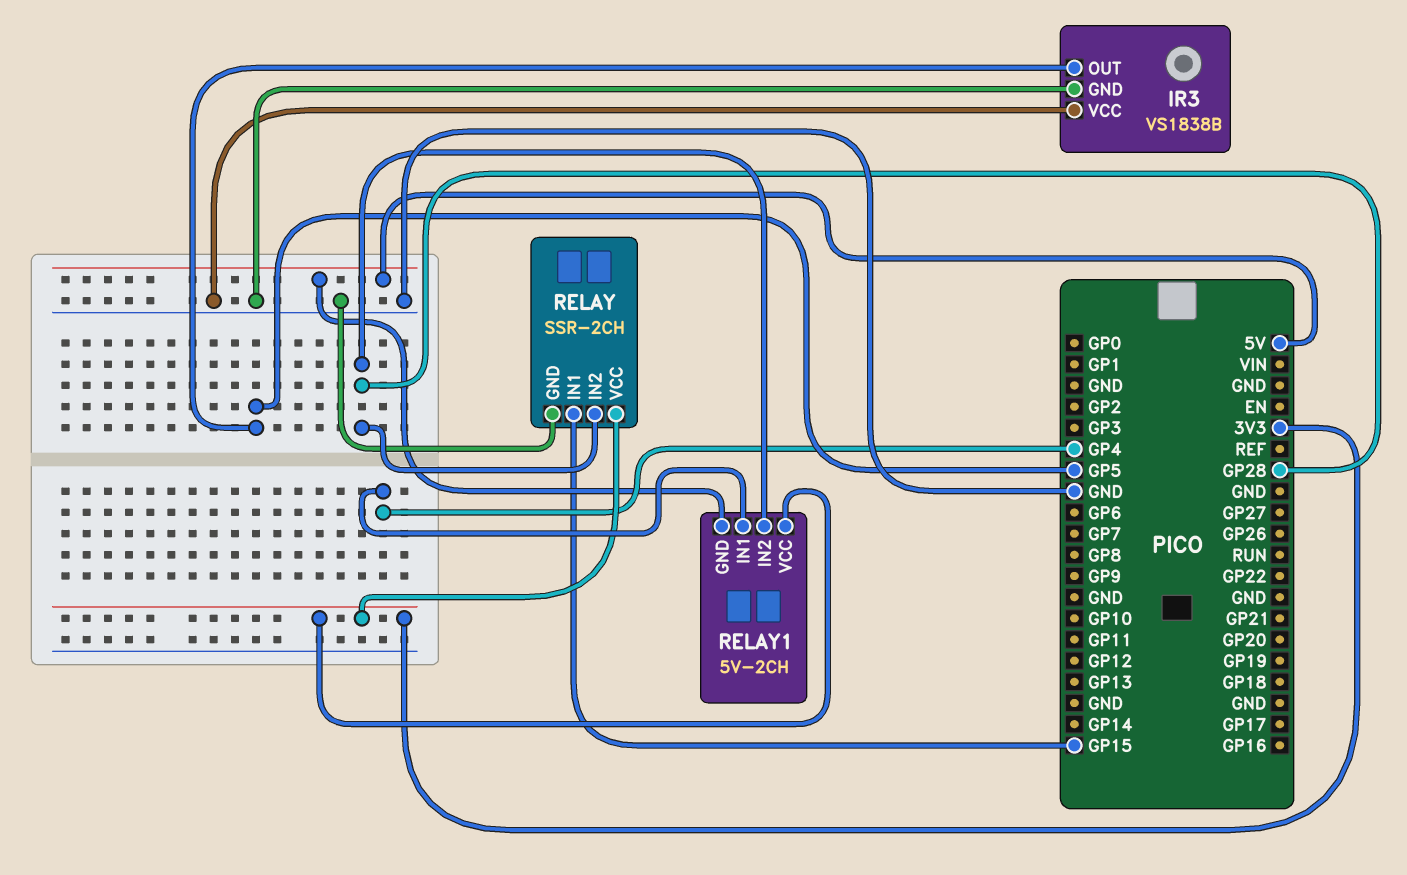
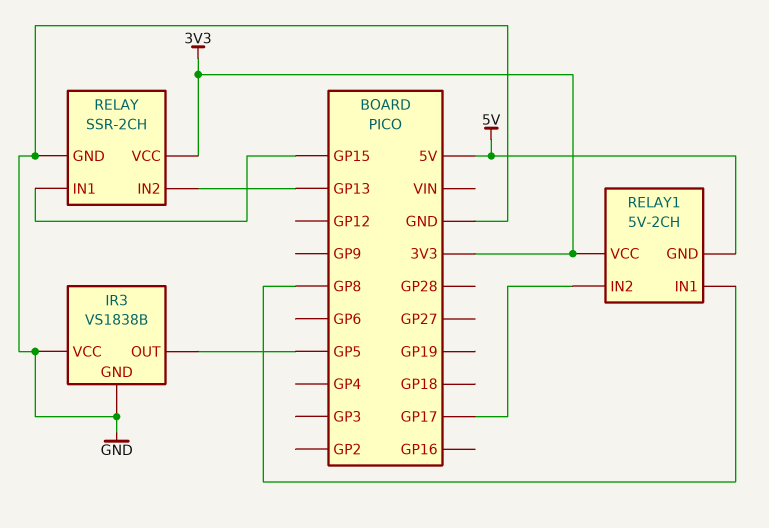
RELAY pin IN2: GP28 -> GP13
RELAY1 pin IN1: GP4 -> GP8
RELAY1 pin IN2: GP28 -> GP17

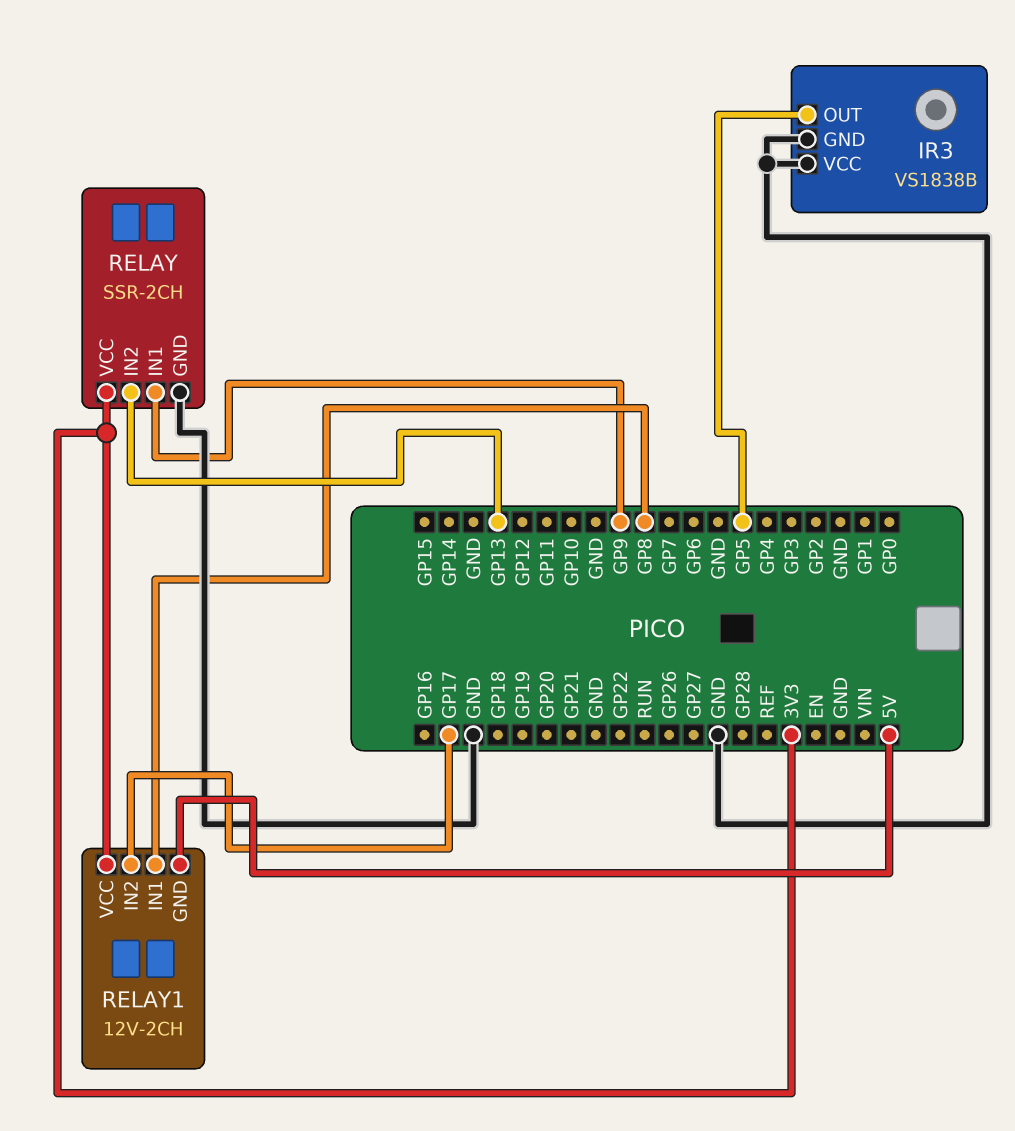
RELAY pin IN1: GP15 -> GP9
RELAY1: 5V-2CH -> 12V-2CH

